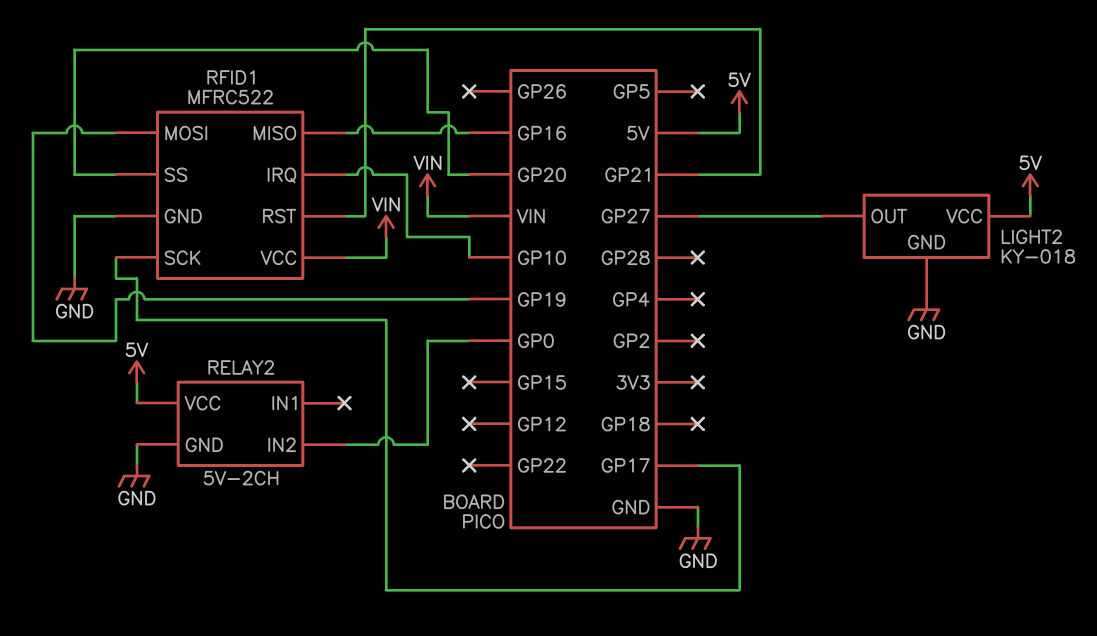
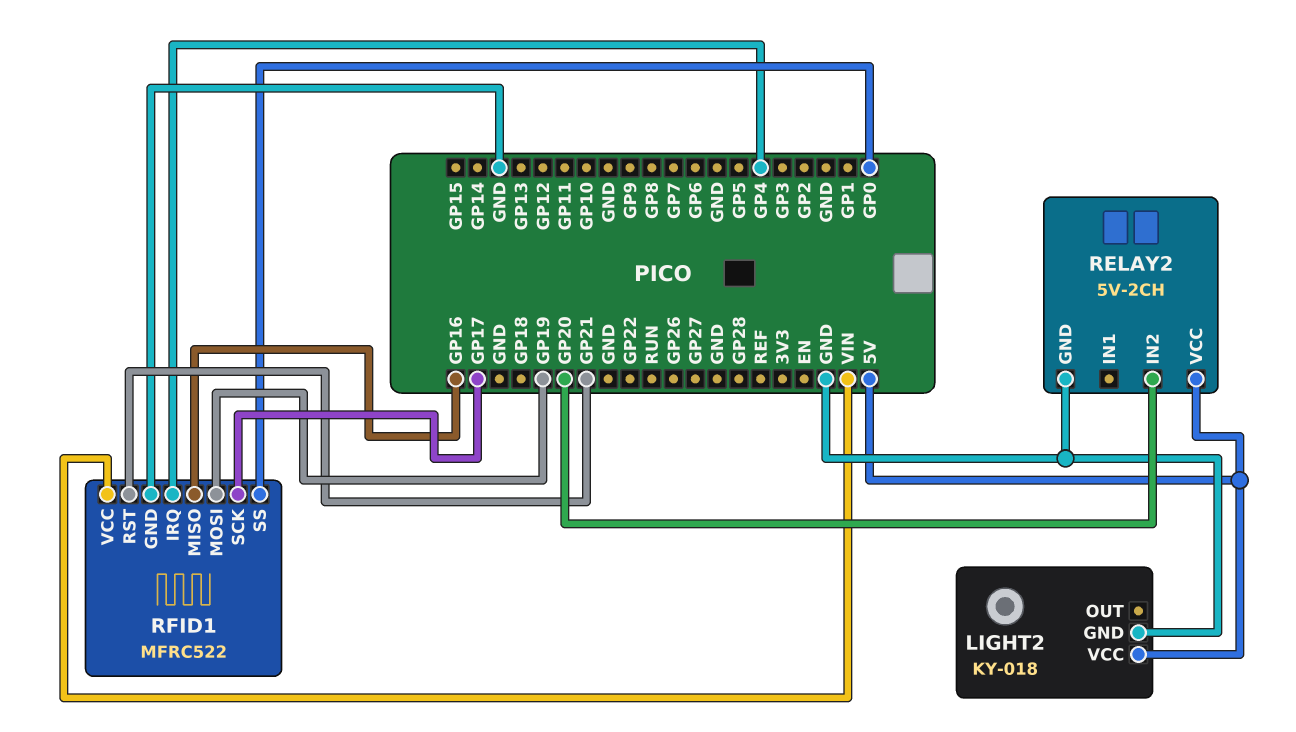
LIGHT2 pin OUT: GP27 -> none
RELAY2 pin IN2: GP0 -> GP20
RFID1 pin IRQ: GP10 -> GP4
RFID1 pin SS: GP20 -> GP0

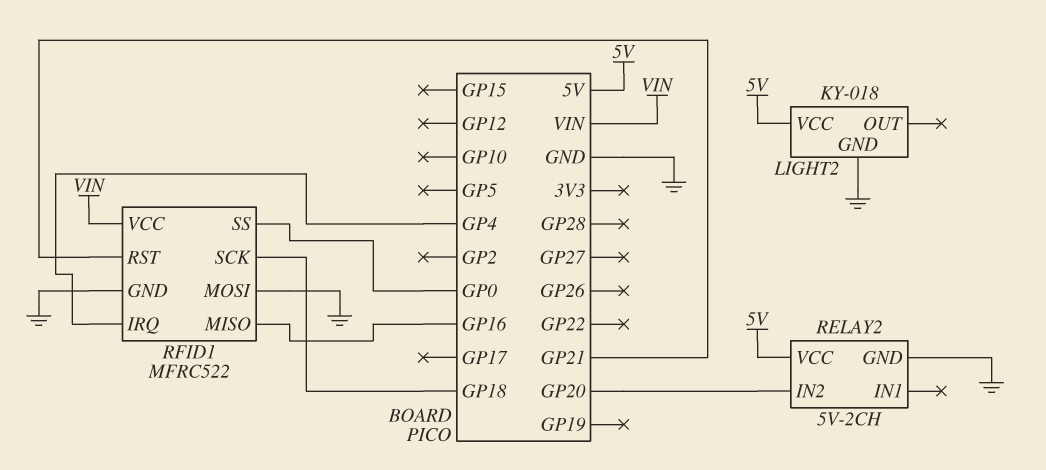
RFID1 pin MOSI: GP19 -> GND
RFID1 pin SCK: GP17 -> GP18

